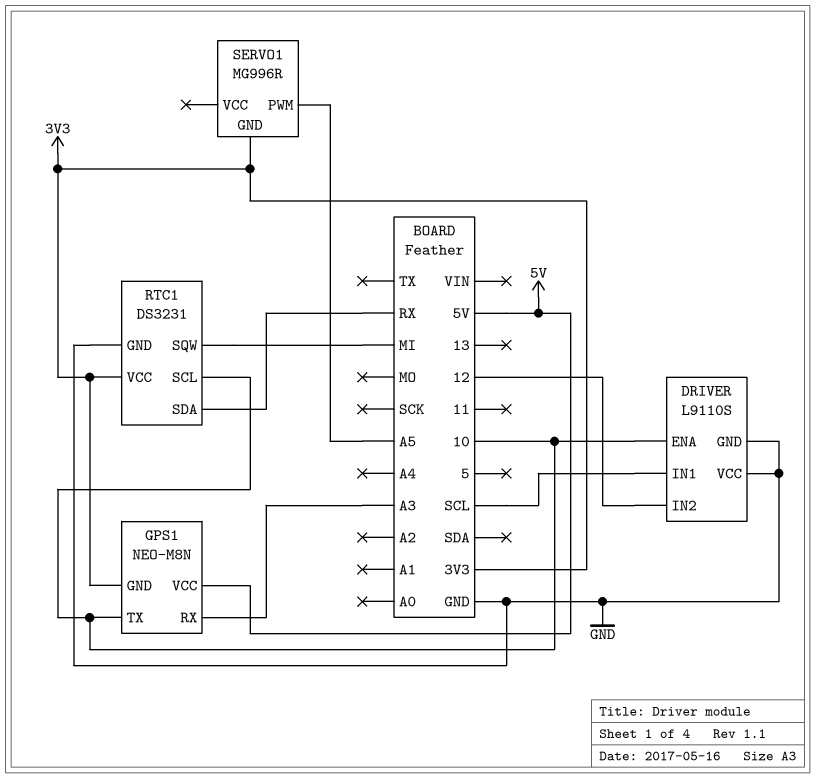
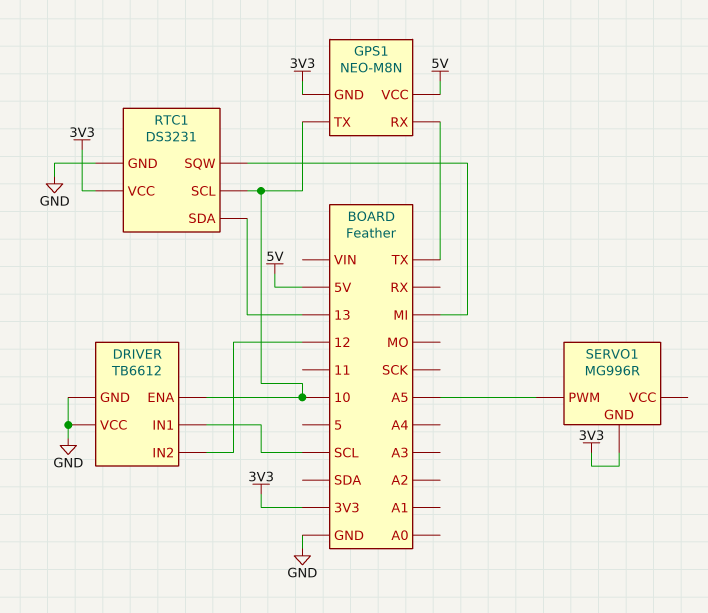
DRIVER: L9110S -> TB6612
GPS1 pin RX: A3 -> TX
RTC1 pin SDA: RX -> 13

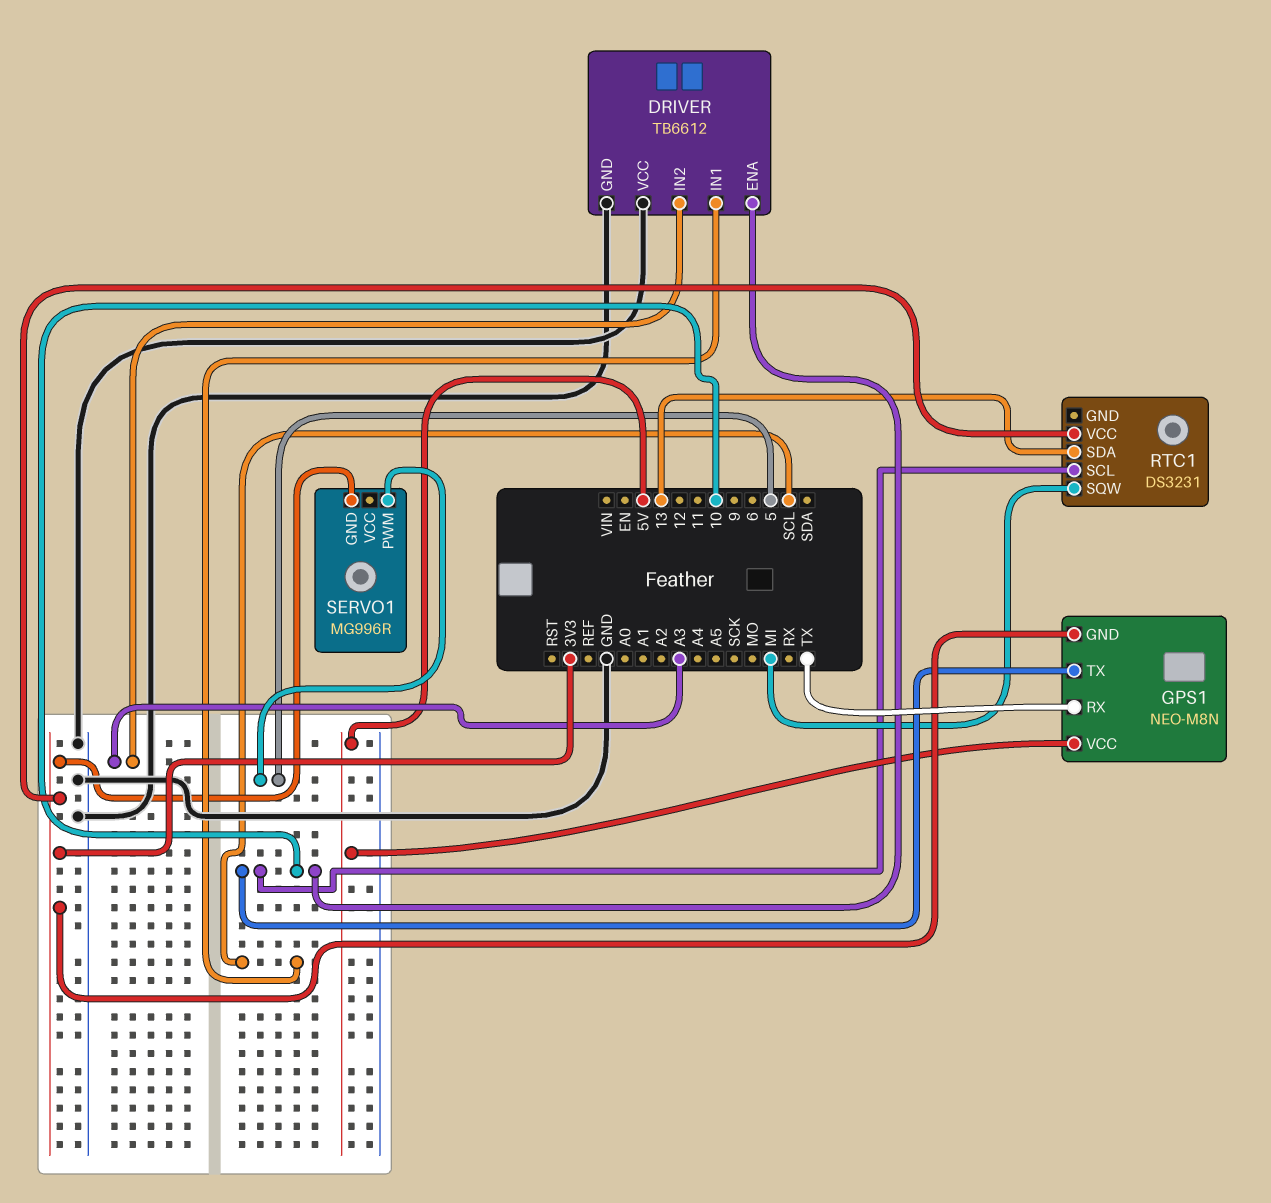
DRIVER pin IN2: 12 -> A3
RTC1 pin GND: GND -> none
SERVO1 pin PWM: A5 -> 5

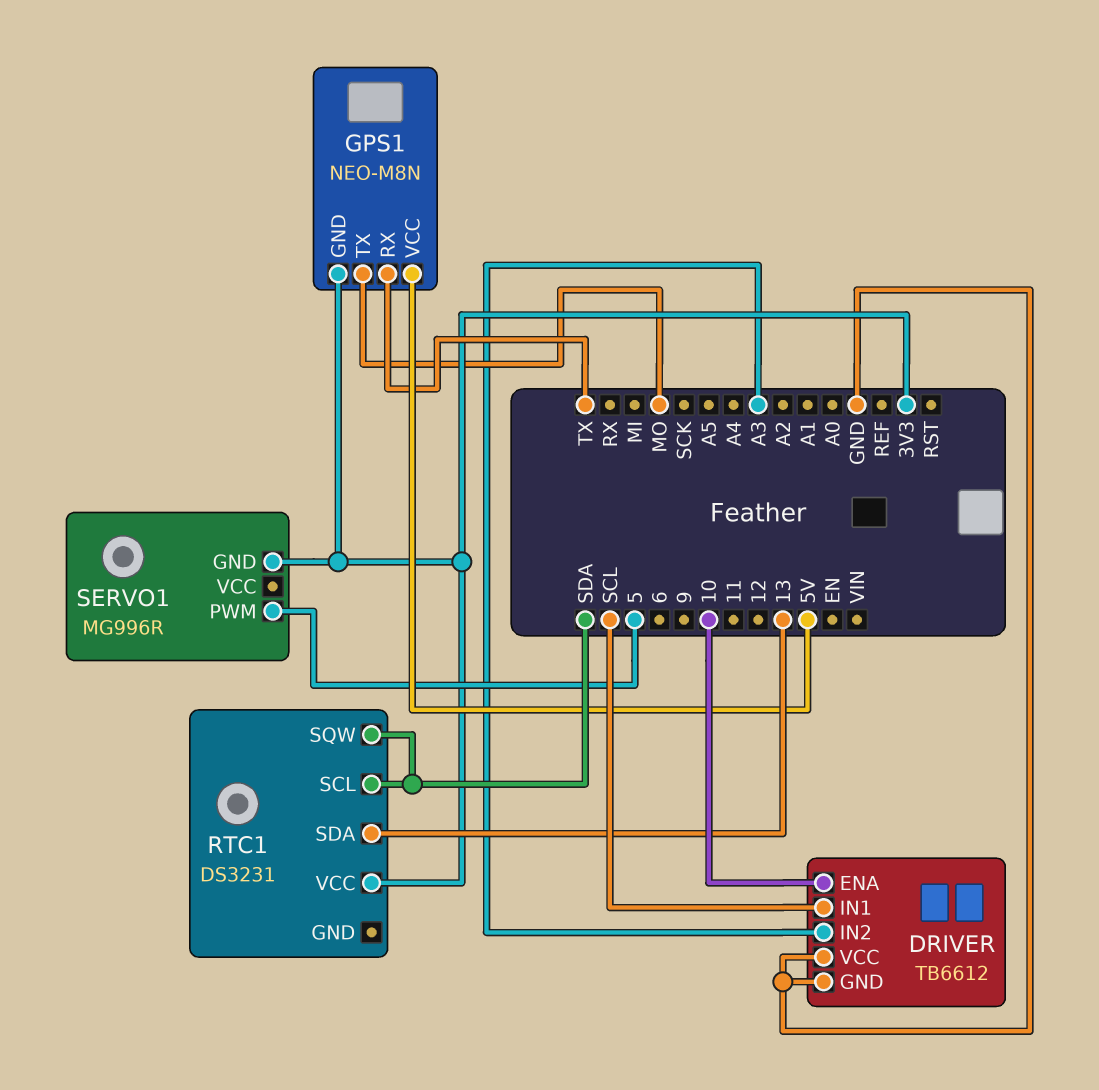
GPS1 pin TX: 10 -> MO
RTC1 pin SCL: 10 -> SDA
RTC1 pin SQW: MI -> SDA

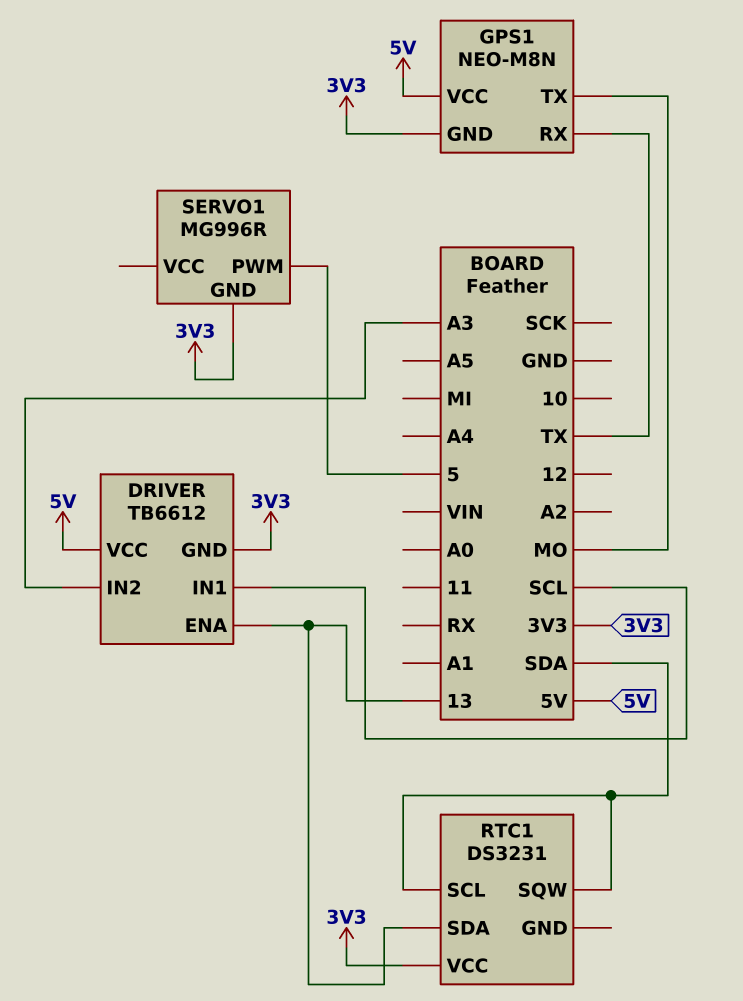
DRIVER pin ENA: 10 -> 13
DRIVER pin GND: GND -> 3V3
DRIVER pin VCC: GND -> 5V

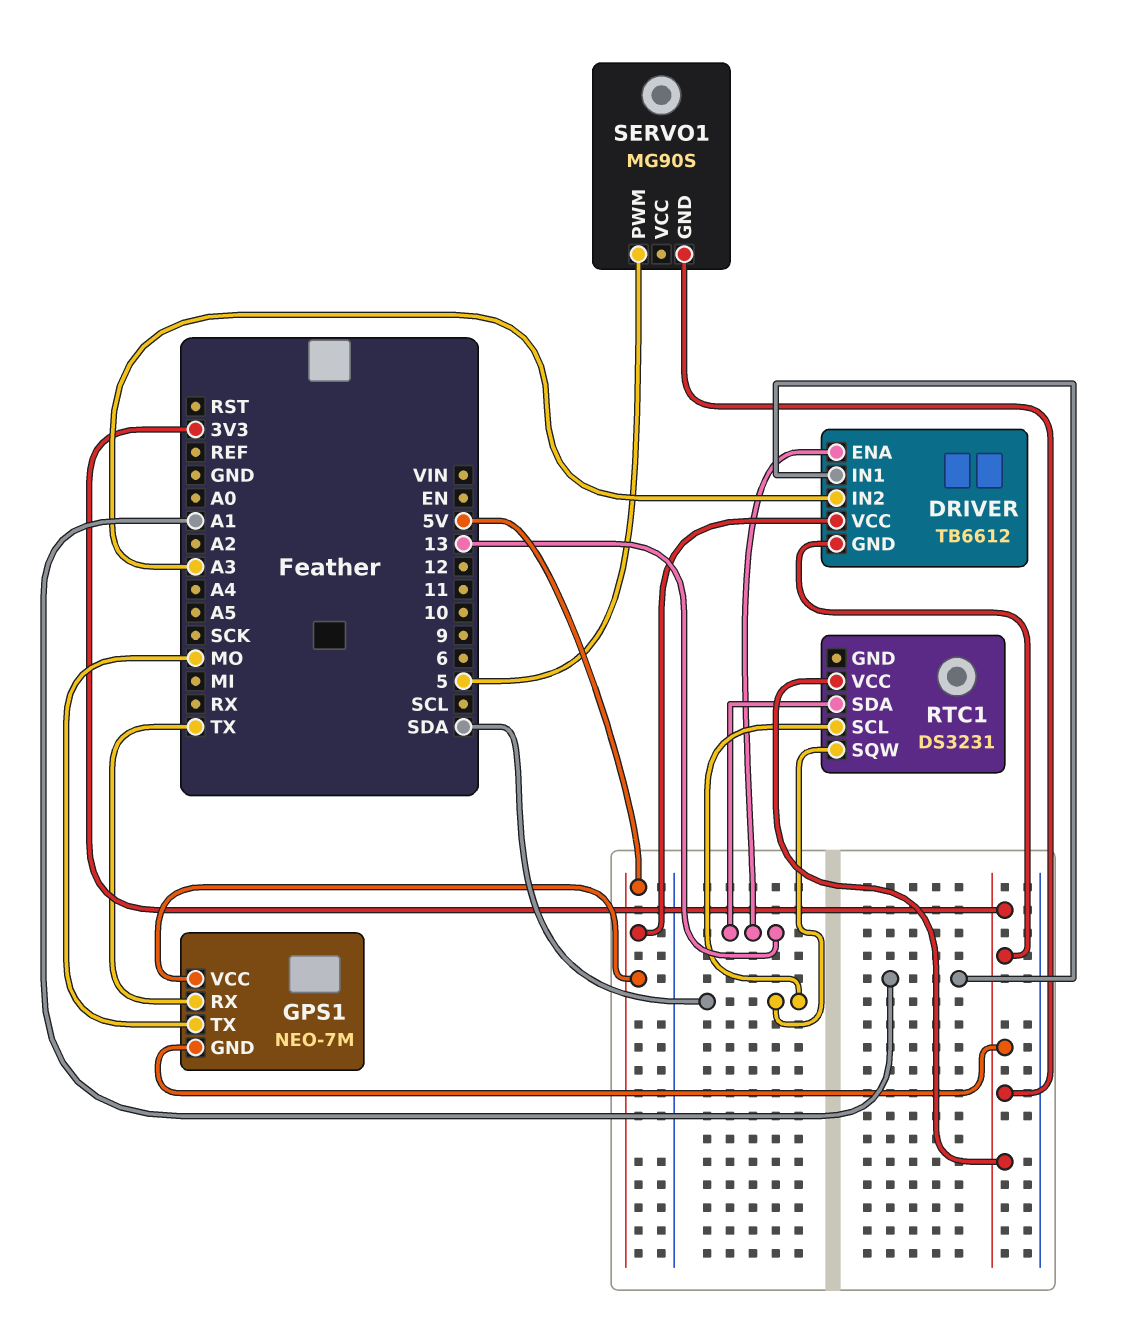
DRIVER pin IN1: SCL -> A1
GPS1: NEO-M8N -> NEO-7M
SERVO1: MG996R -> MG90S

